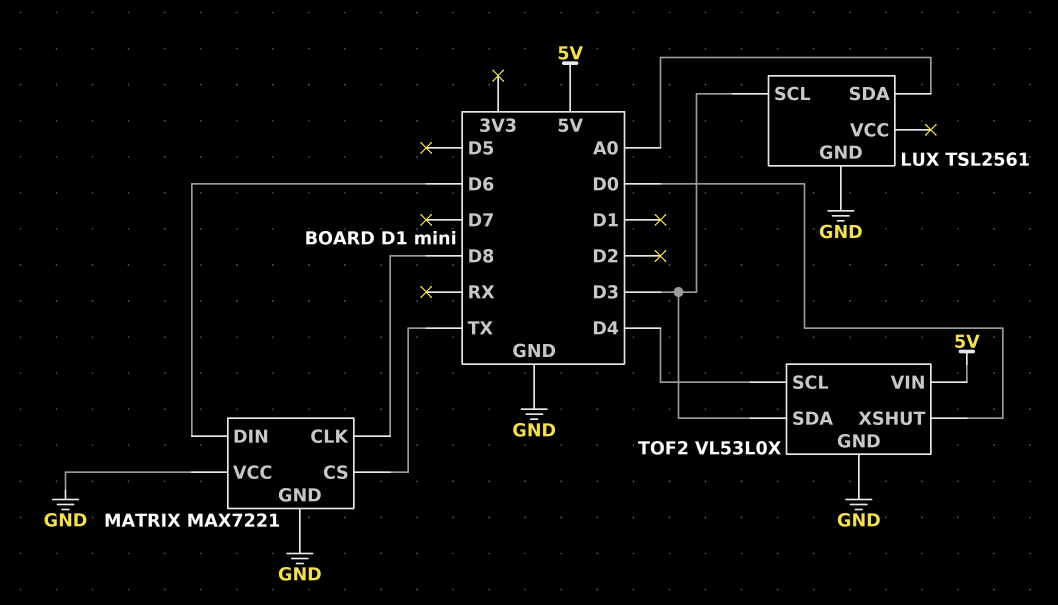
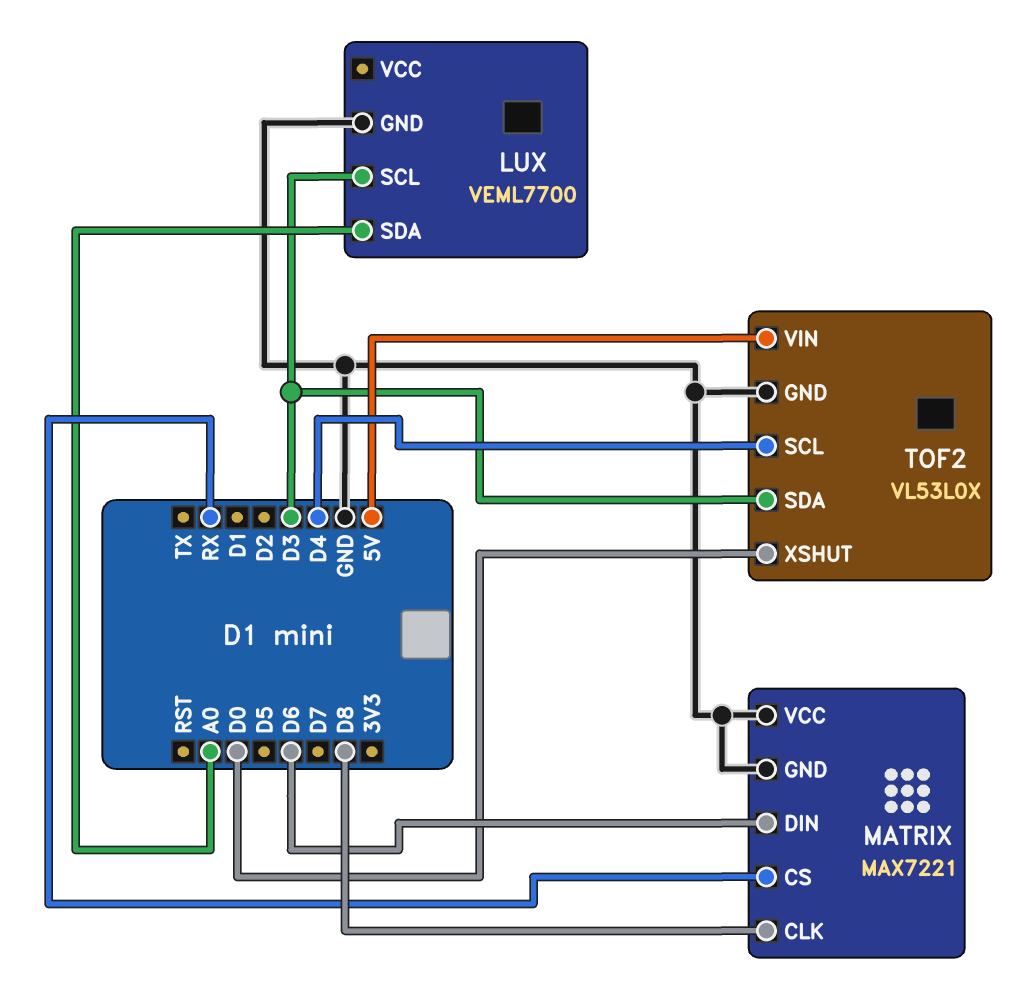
LUX: TSL2561 -> VEML7700
MATRIX pin CS: TX -> RX

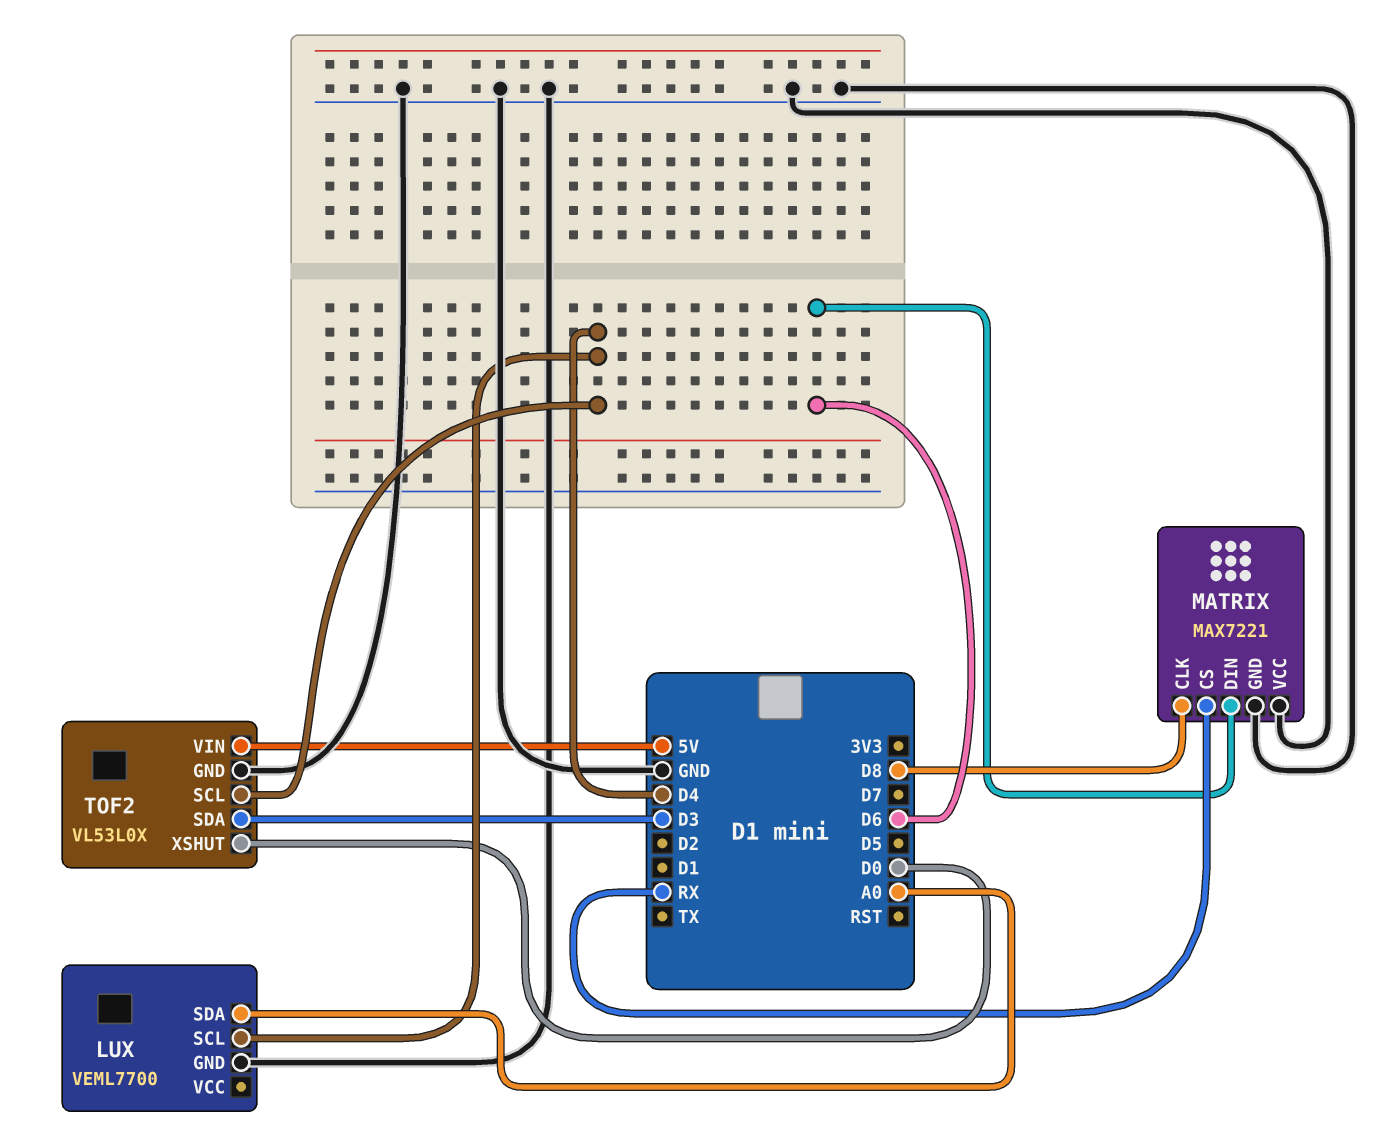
LUX pin SCL: D3 -> D4

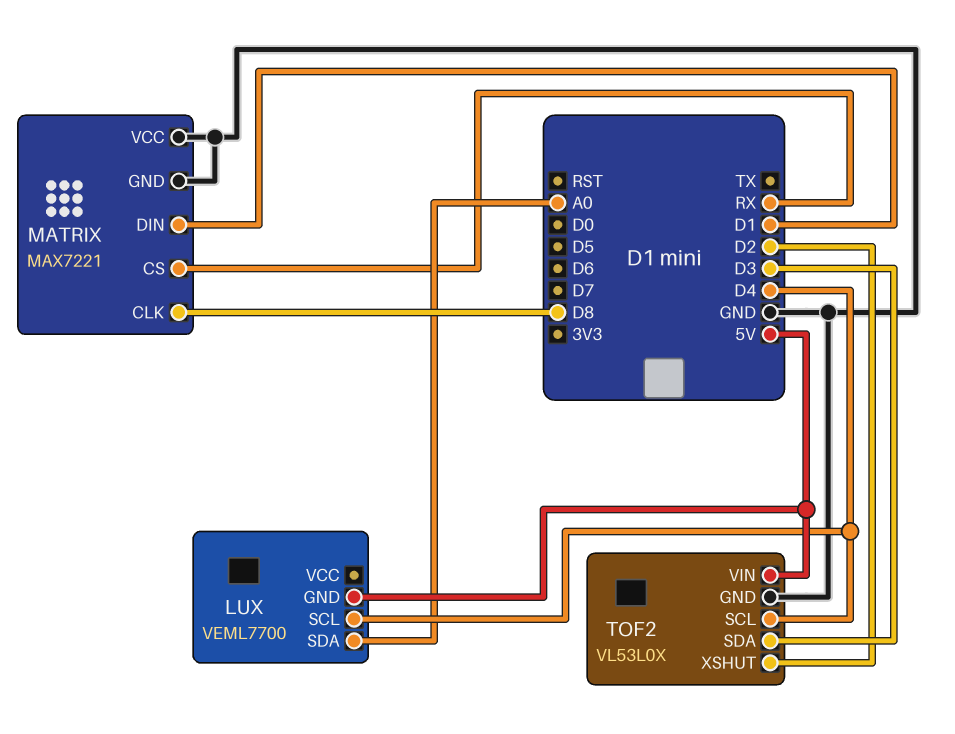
LUX pin GND: GND -> 5V
MATRIX pin DIN: D6 -> D1
TOF2 pin XSHUT: D0 -> D2

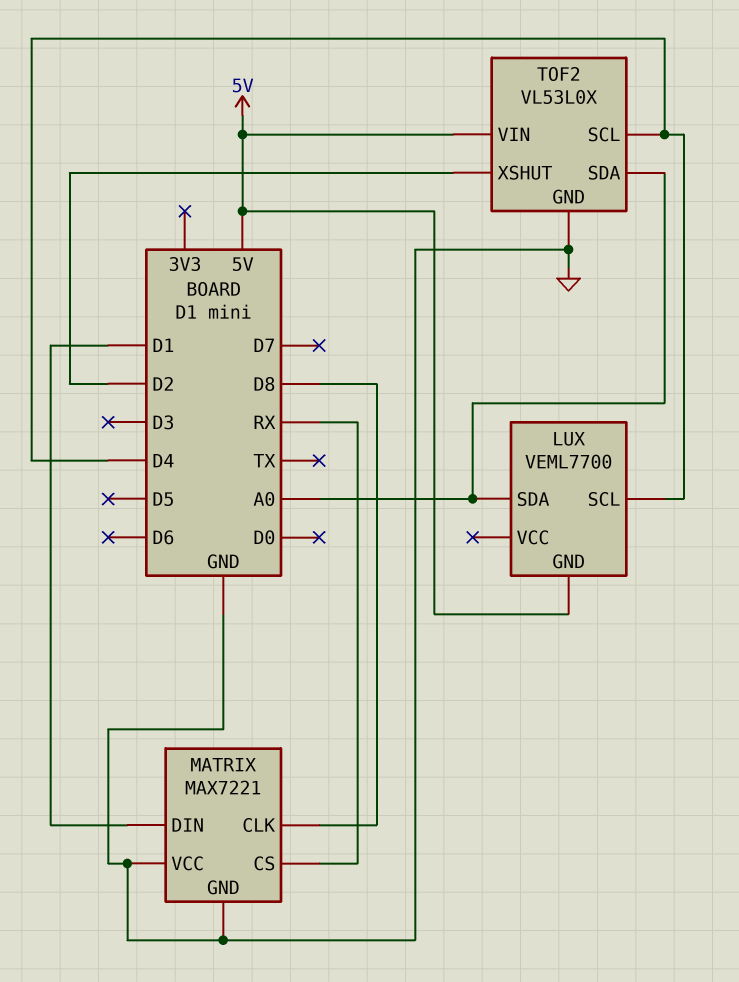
TOF2 pin SDA: D3 -> A0

